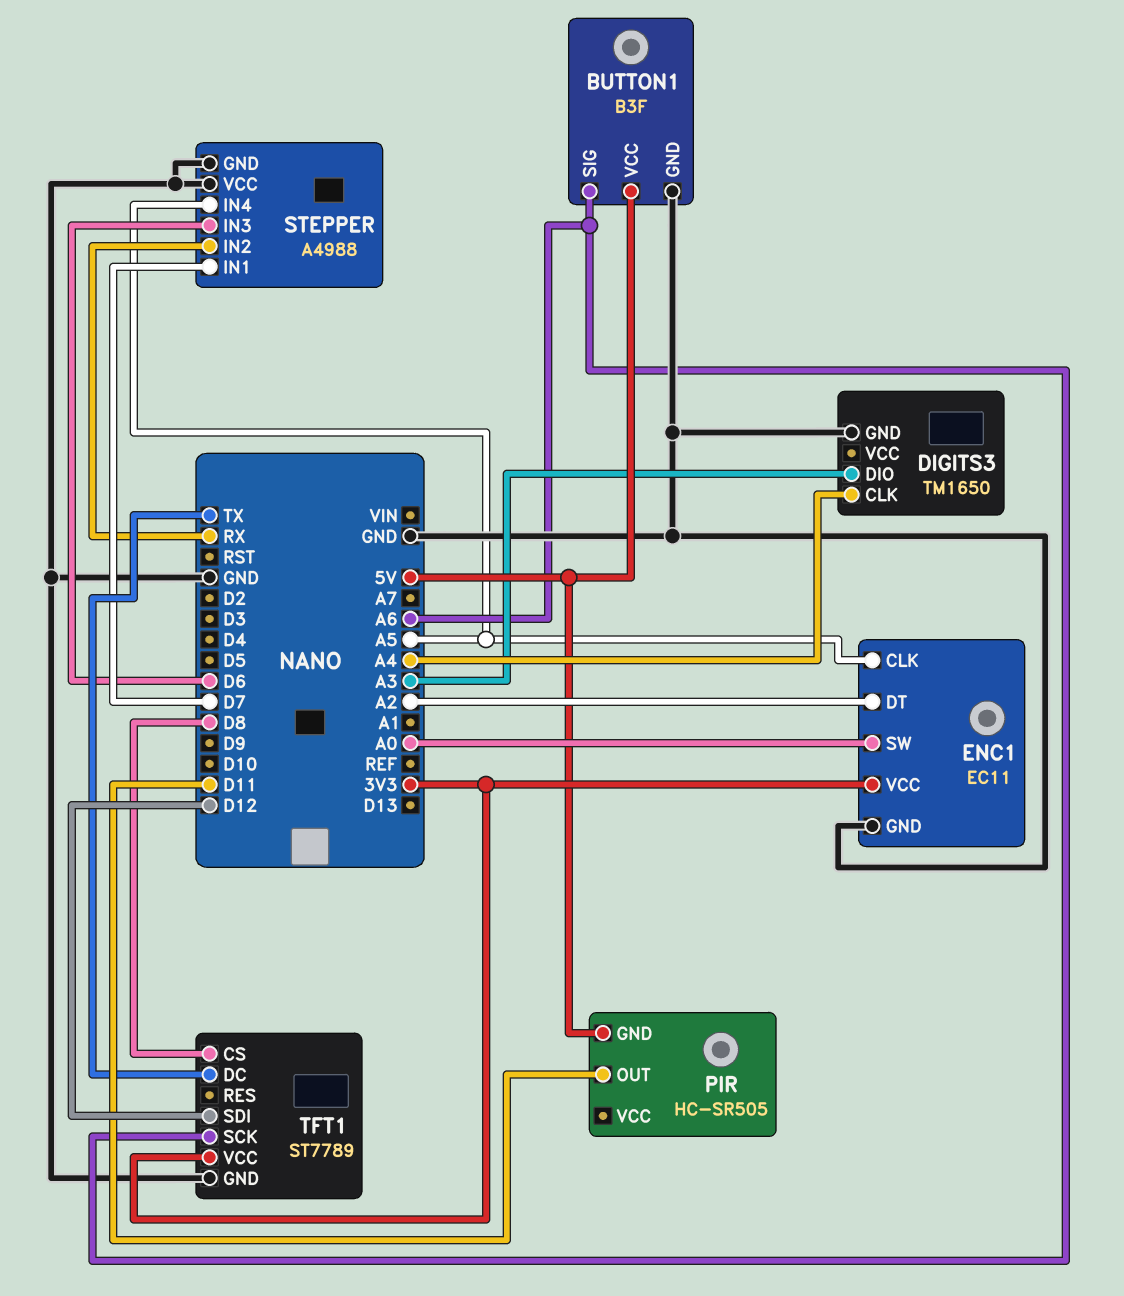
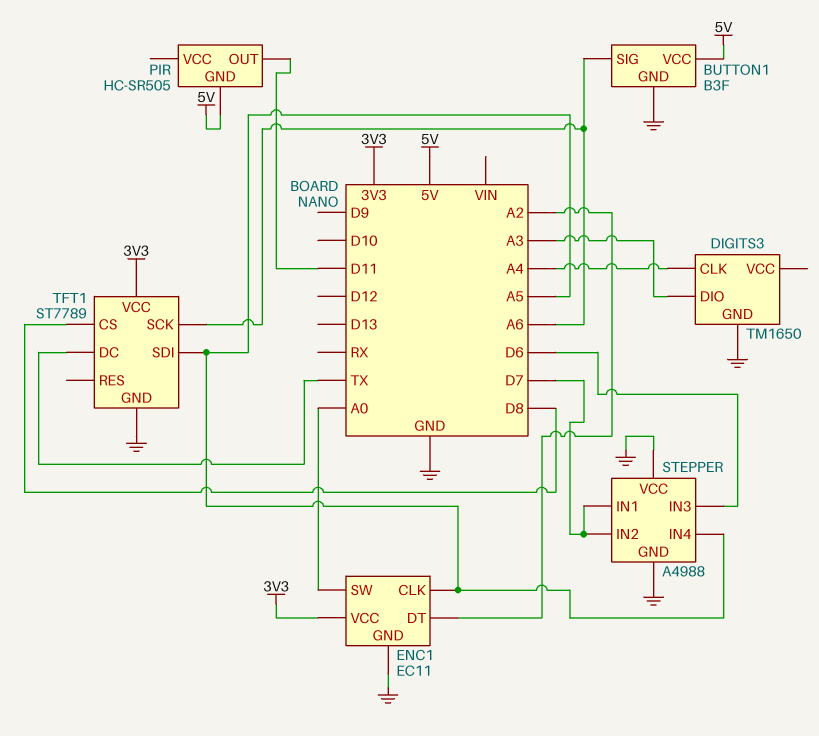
STEPPER pin IN2: RX -> D7
TFT1 pin SDI: D12 -> A5

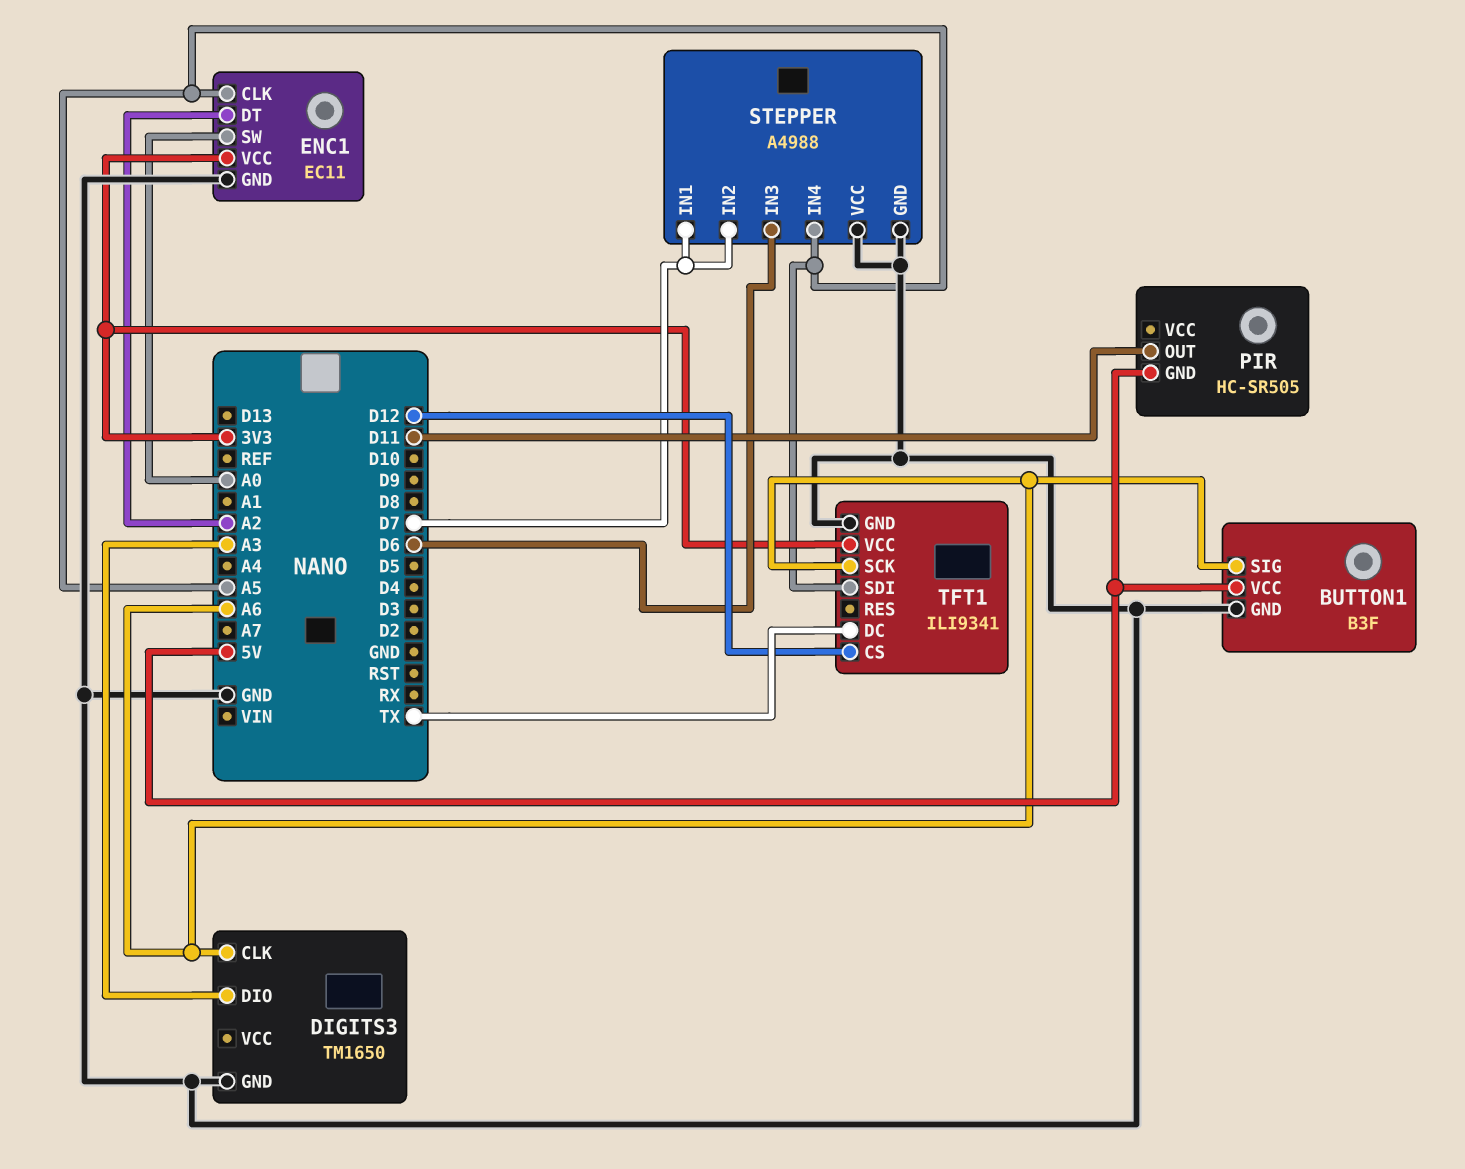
DIGITS3 pin CLK: A4 -> A6
TFT1: ST7789 -> ILI9341
TFT1 pin CS: D8 -> D12

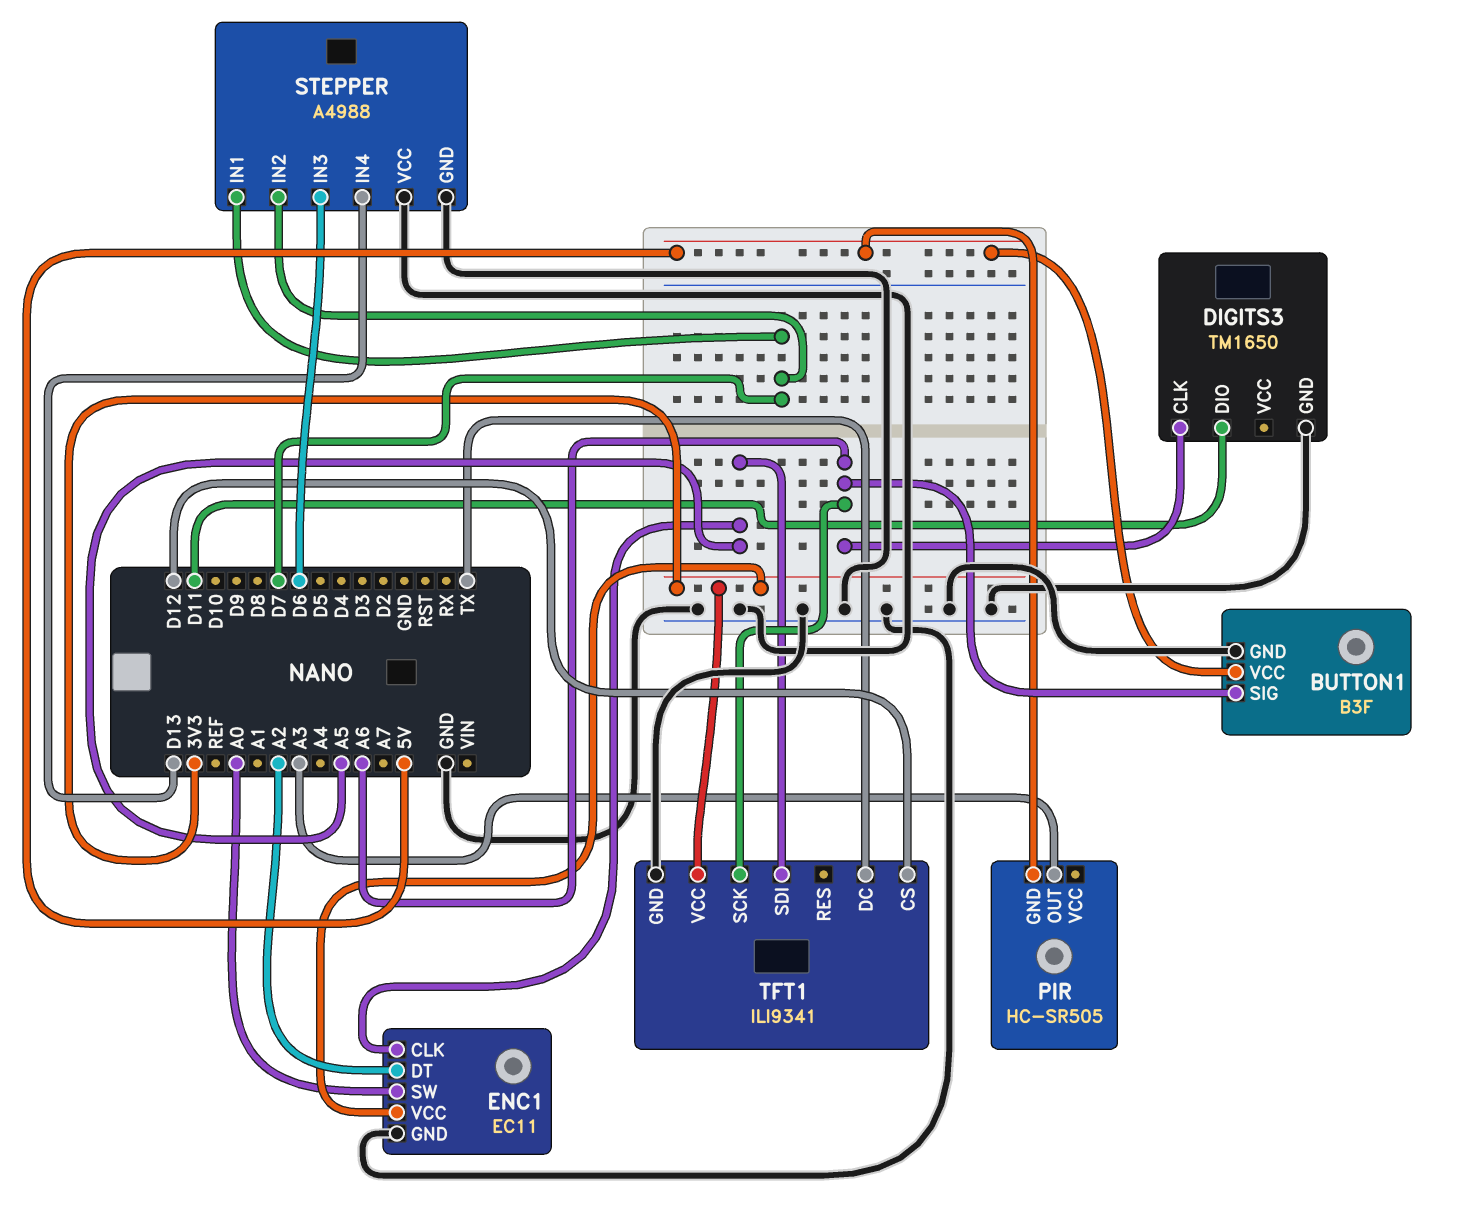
DIGITS3 pin DIO: A3 -> D11
PIR pin OUT: D11 -> A3
STEPPER pin IN4: A5 -> D13

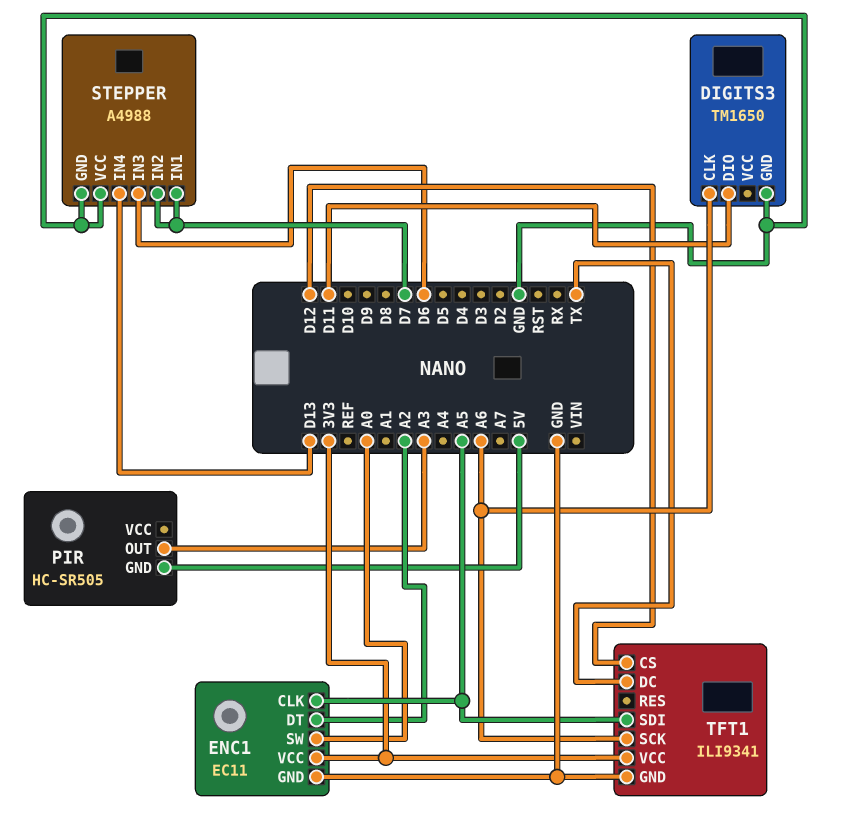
BUTTON1: B3F -> none
BUTTON1 pin GND: GND -> none
BUTTON1 pin SIG: A6 -> none
BUTTON1 pin VCC: 5V -> none

